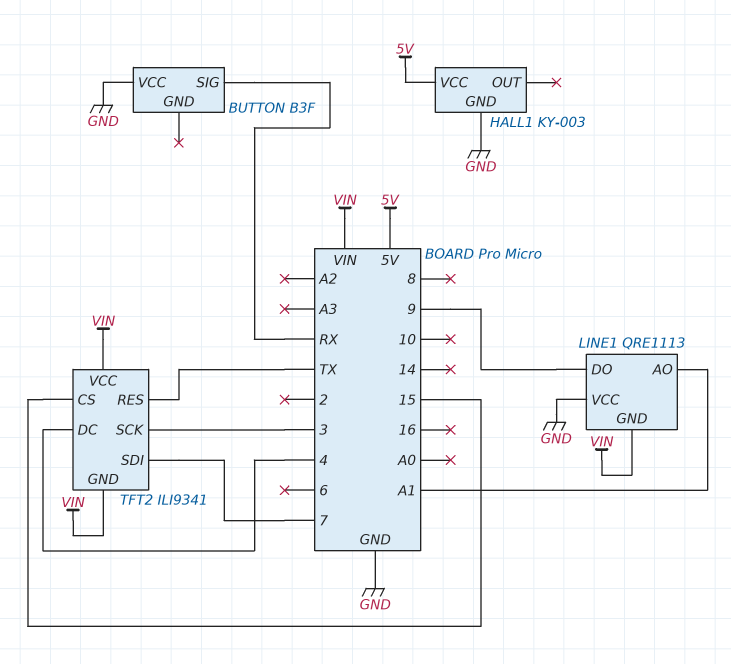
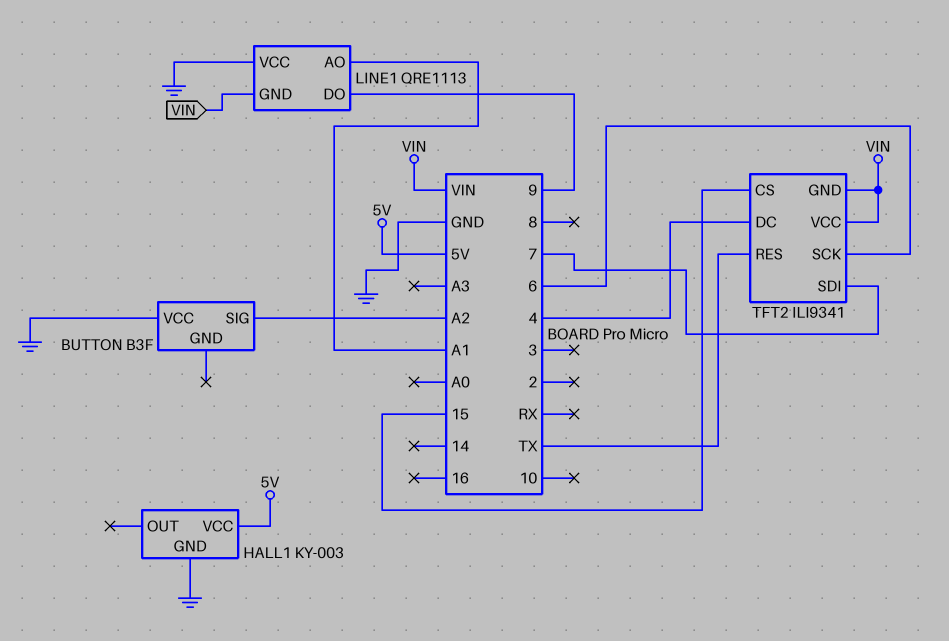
BUTTON pin SIG: RX -> A2
TFT2 pin SCK: 3 -> 6

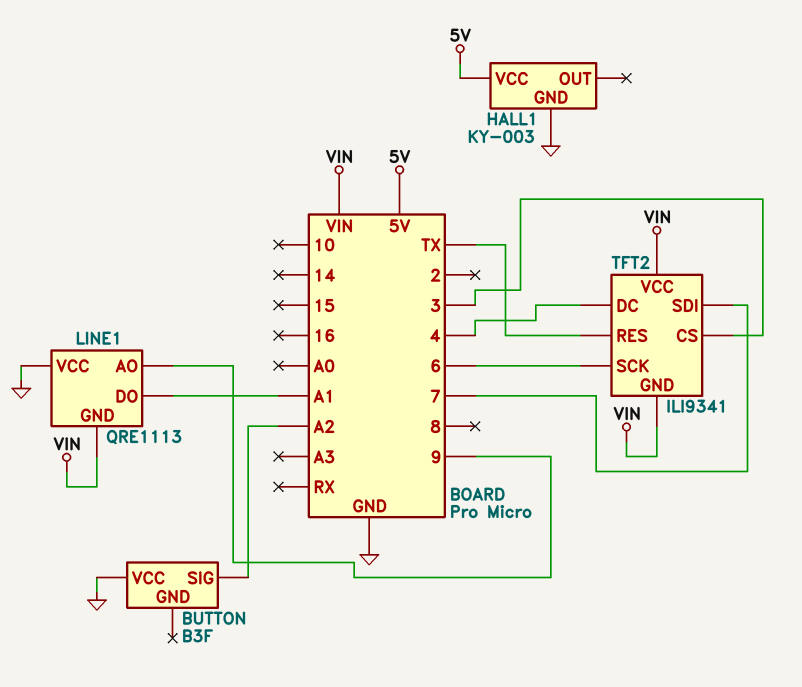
LINE1 pin AO: A1 -> 9
LINE1 pin DO: 9 -> A1
TFT2 pin CS: 15 -> 3

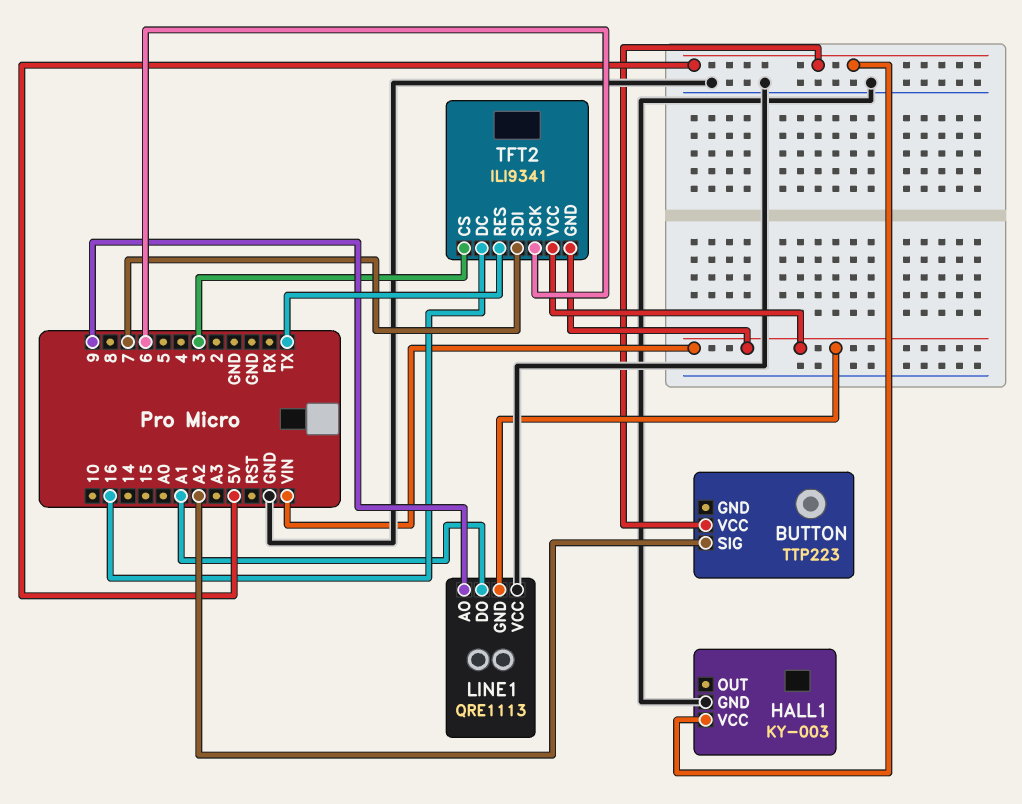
BUTTON: B3F -> TTP223
BUTTON pin VCC: GND -> 5V
TFT2 pin DC: 4 -> 16

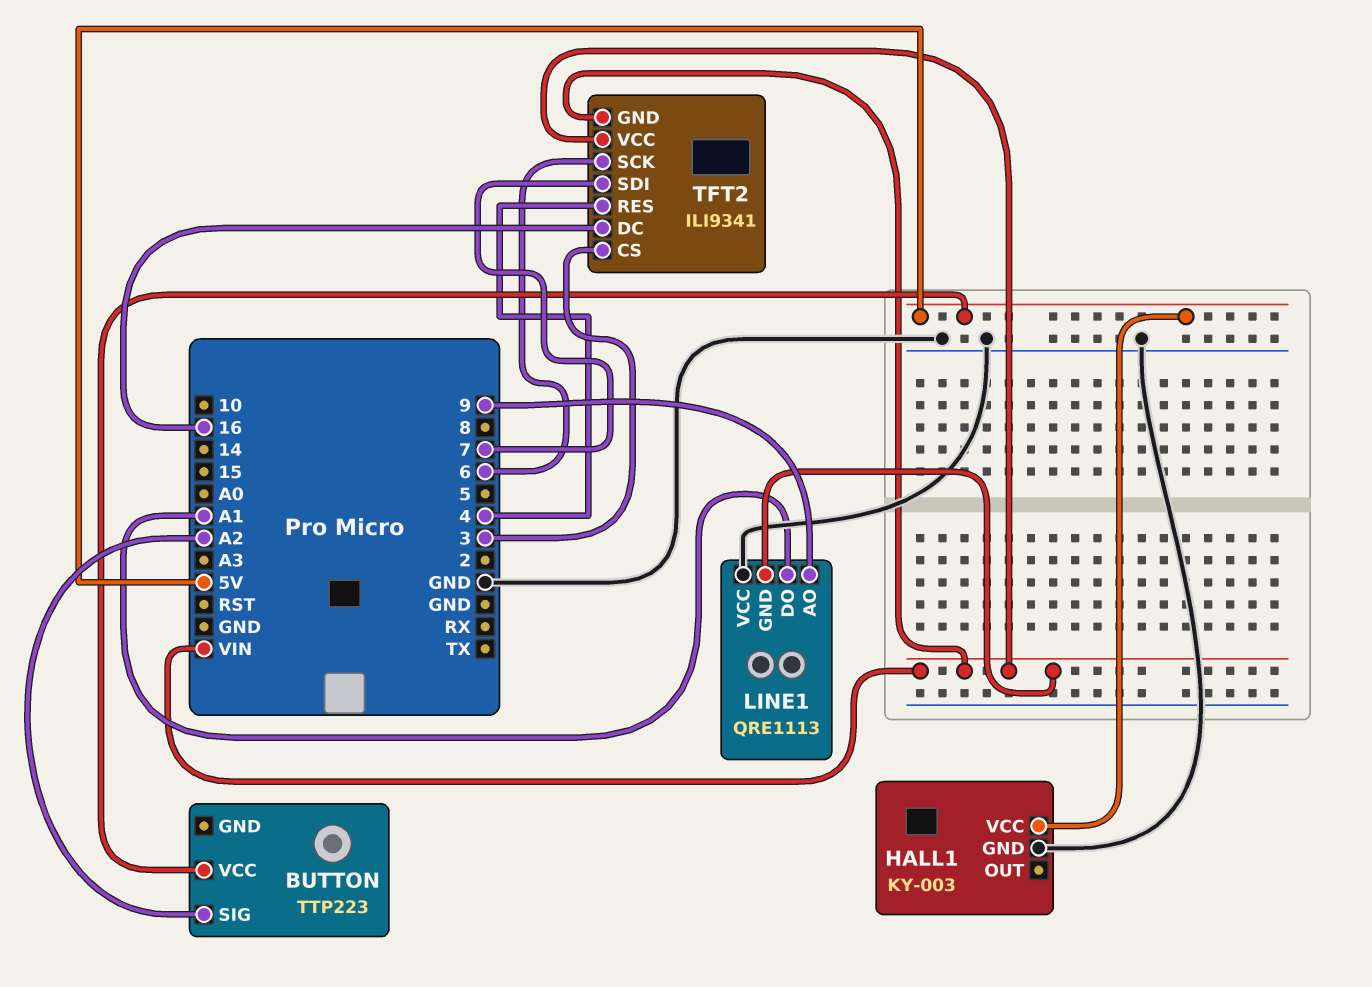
TFT2 pin RES: TX -> 4

